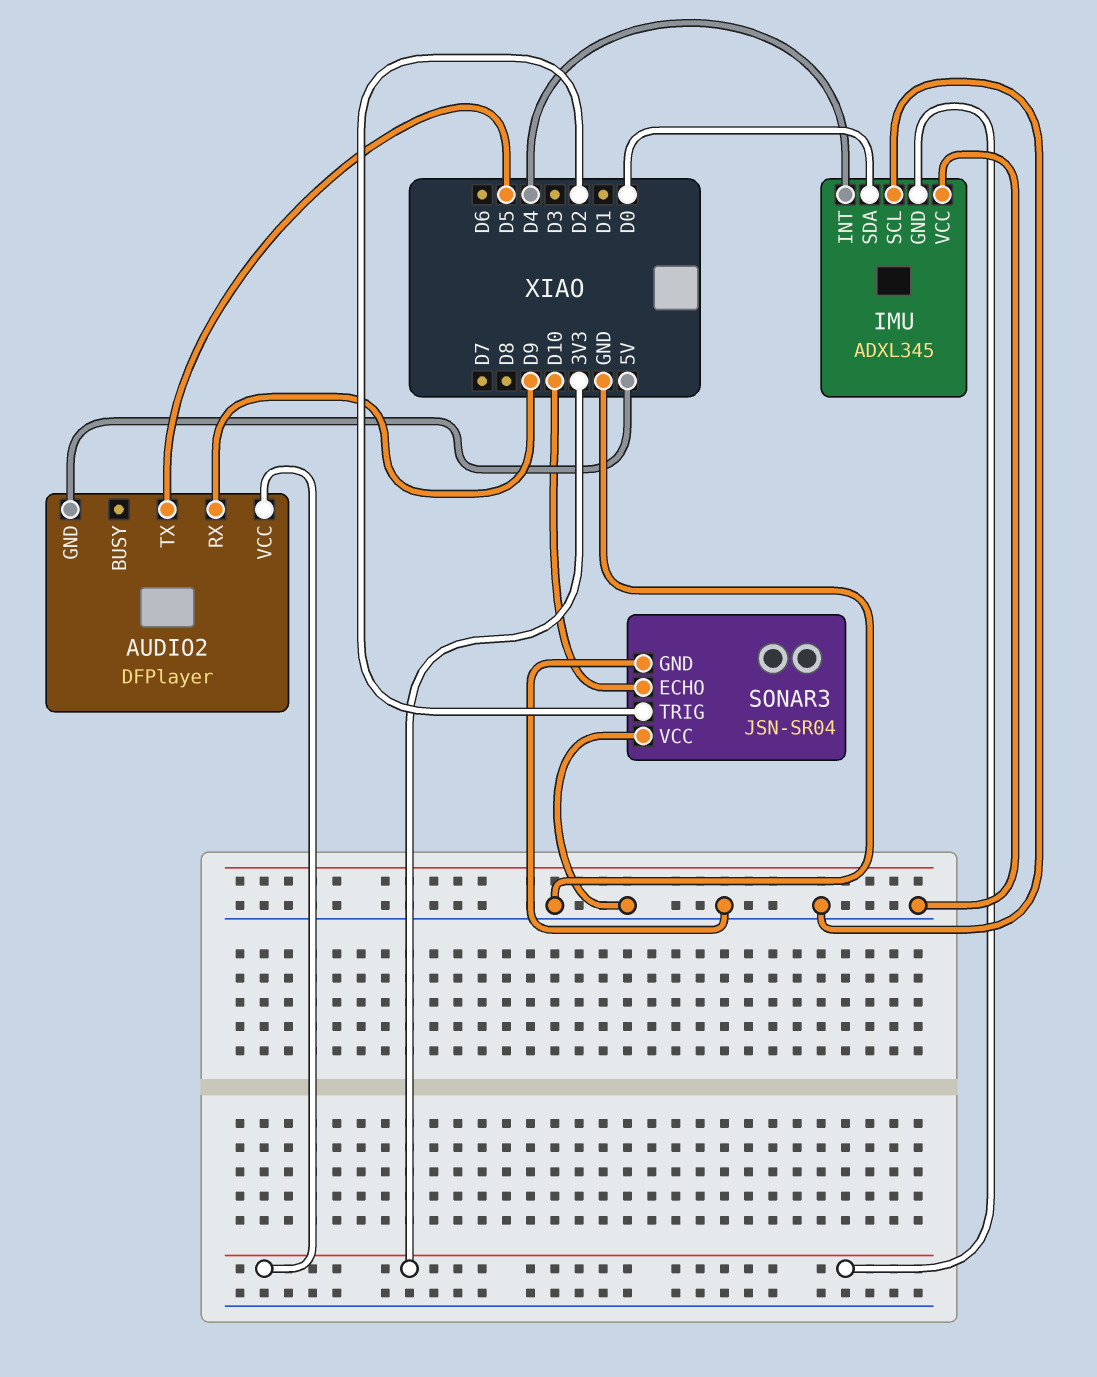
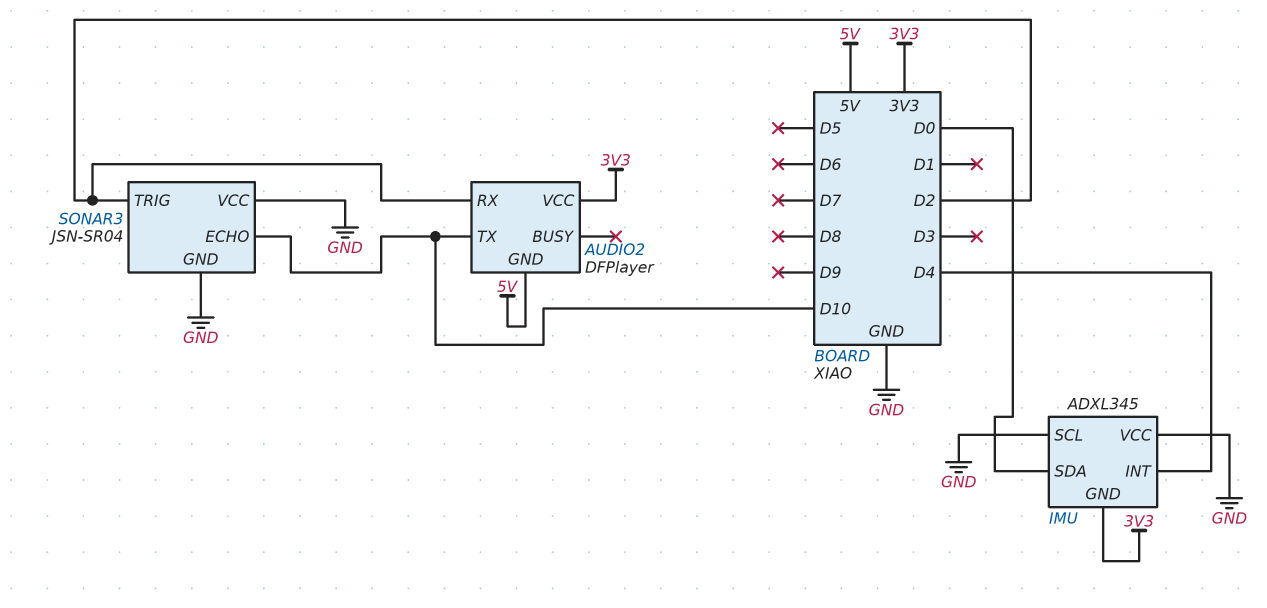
AUDIO2 pin RX: D9 -> D2
AUDIO2 pin TX: D5 -> D10

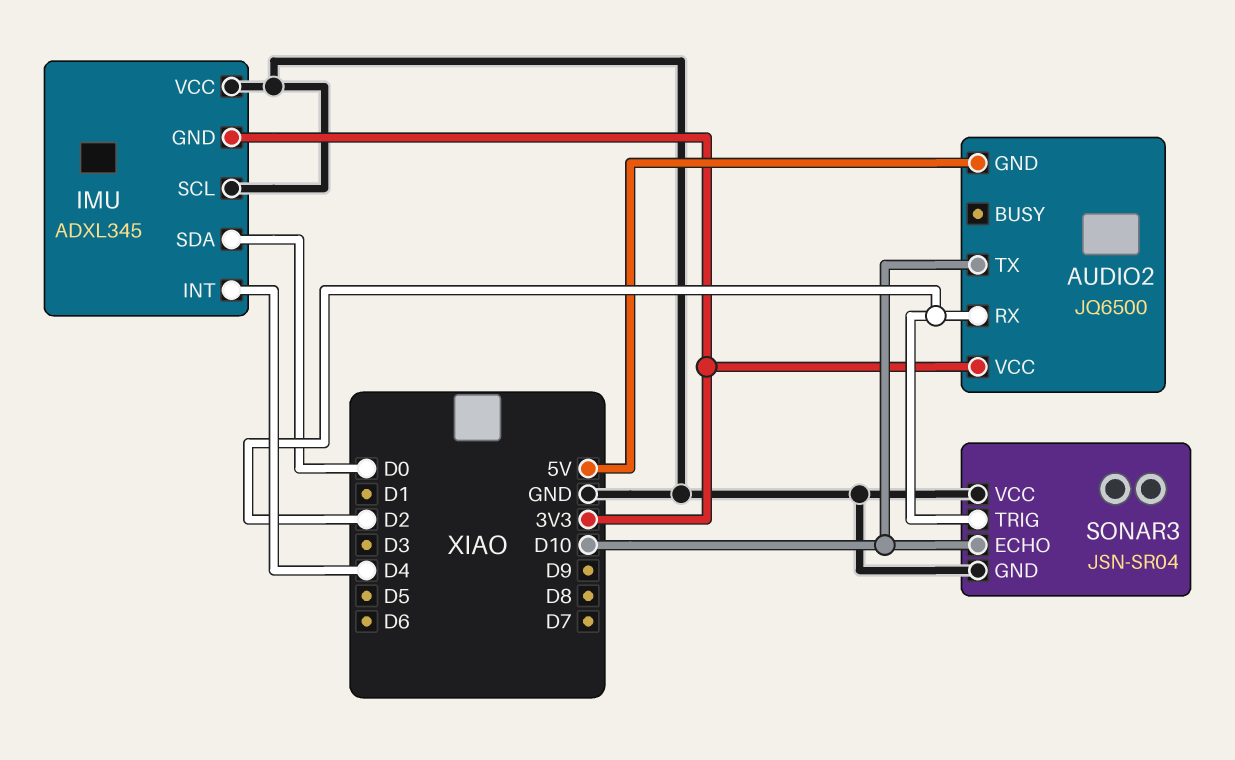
AUDIO2: DFPlayer -> JQ6500

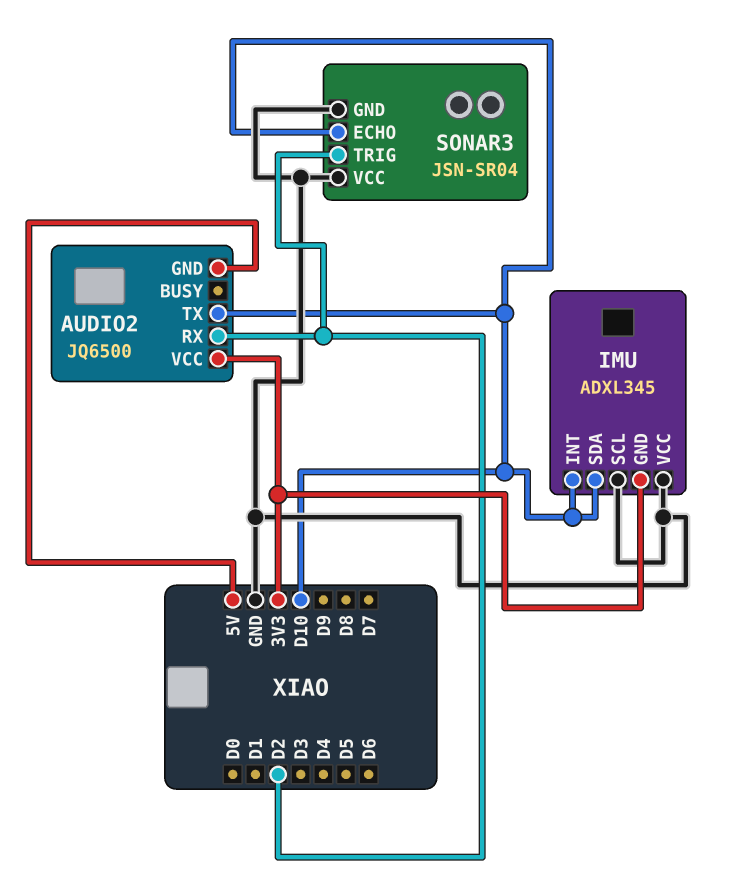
IMU pin INT: D4 -> D10
IMU pin SDA: D0 -> D10

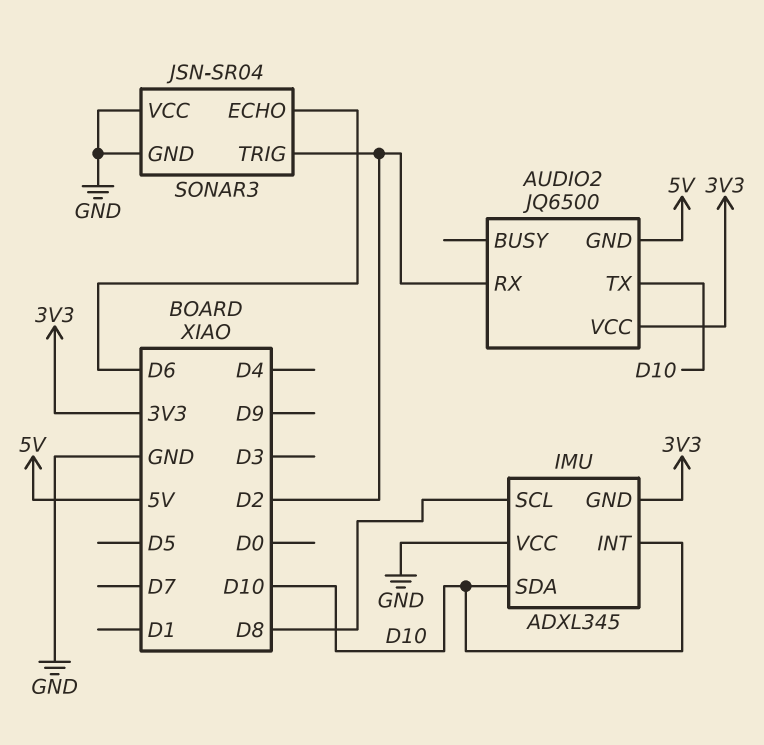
IMU pin SCL: GND -> D8
SONAR3 pin ECHO: D10 -> D6

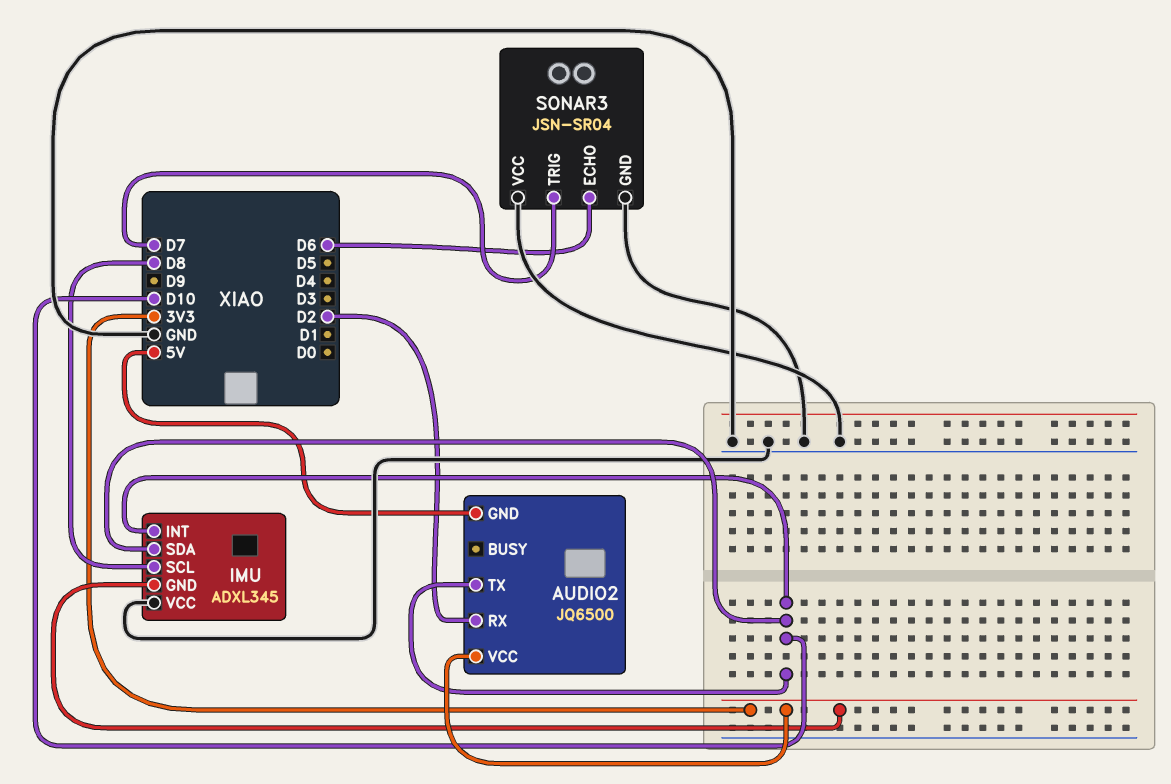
SONAR3 pin TRIG: D2 -> D7

